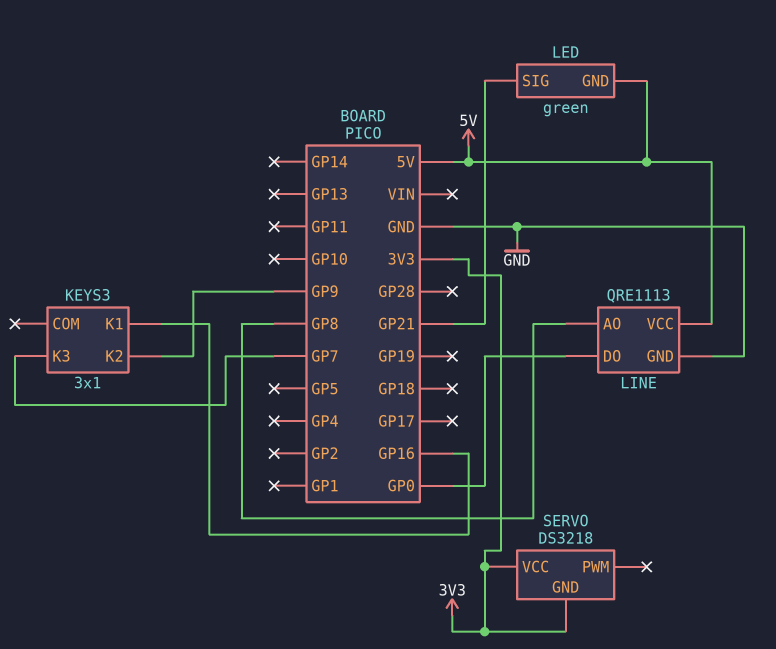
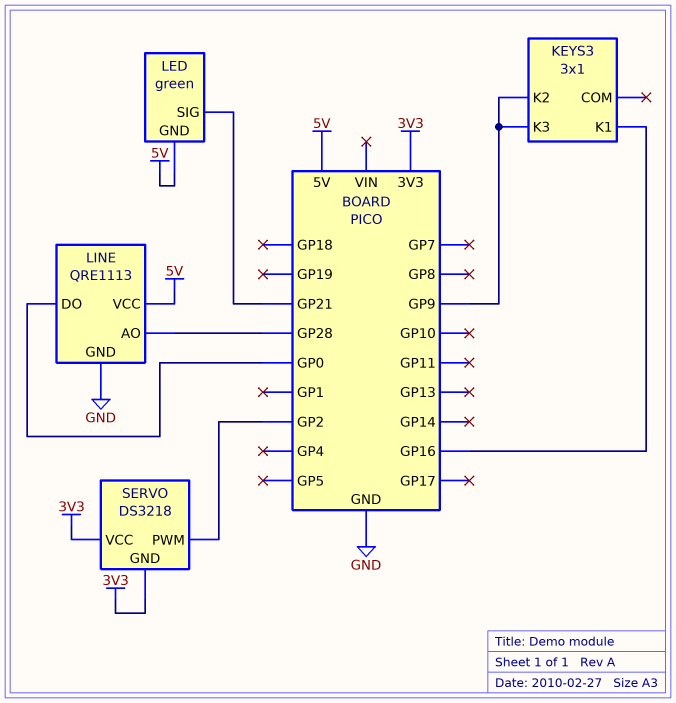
KEYS3 pin K3: GP7 -> GP9
LINE pin AO: GP8 -> GP28
SERVO pin PWM: none -> GP2

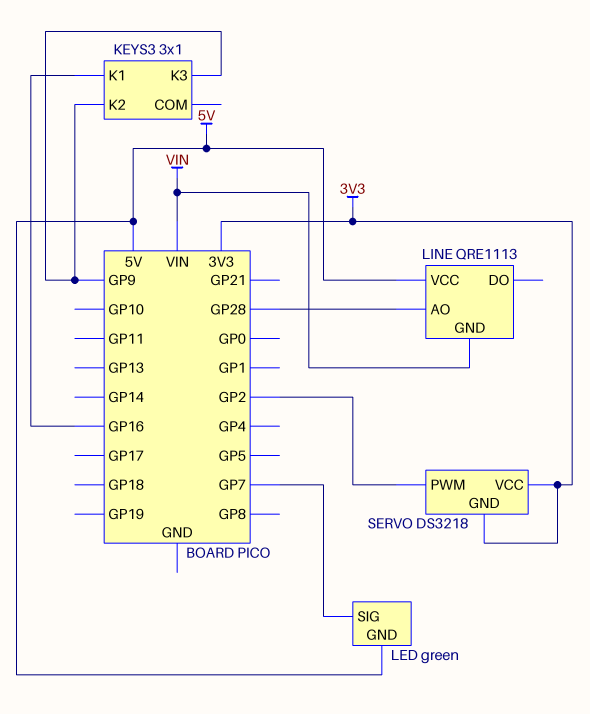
LED pin SIG: GP21 -> GP7
LINE pin DO: GP0 -> none
LINE pin GND: GND -> VIN

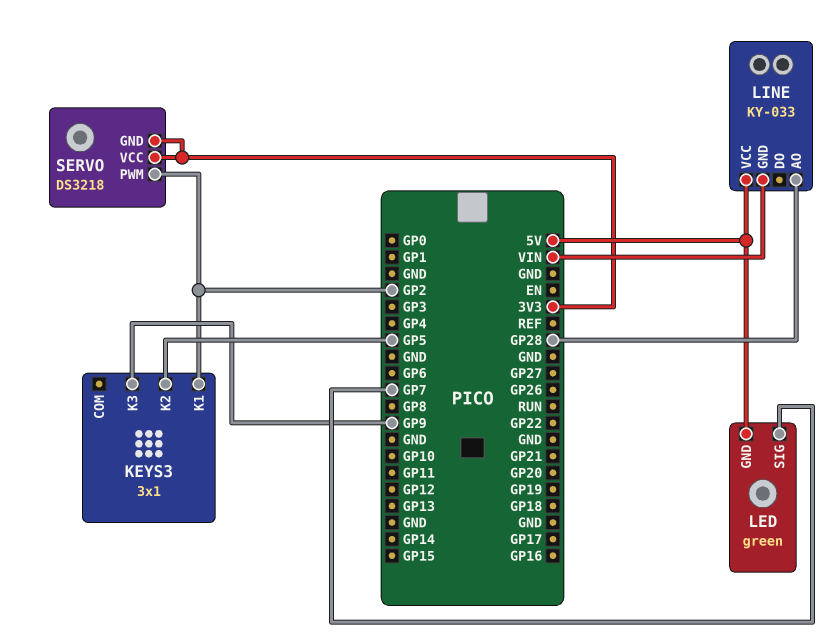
KEYS3 pin K1: GP16 -> GP2
KEYS3 pin K2: GP9 -> GP5
LINE: QRE1113 -> KY-033

